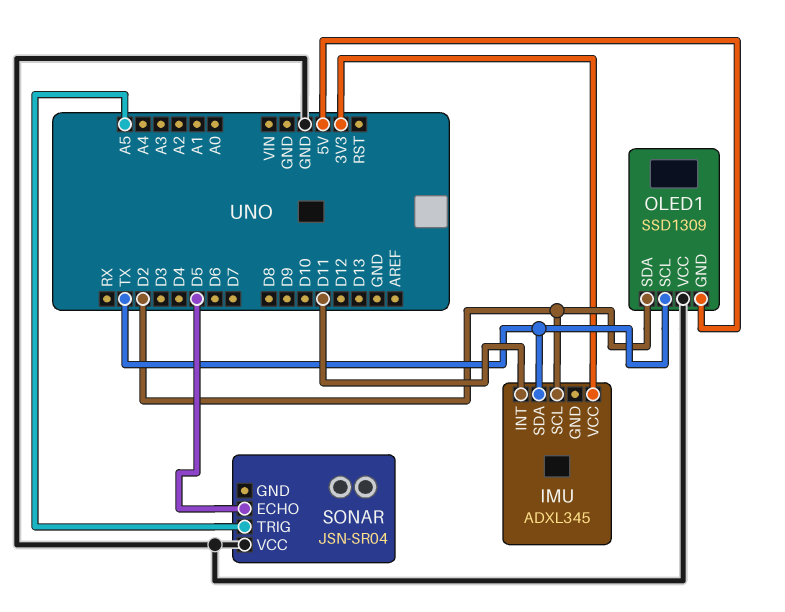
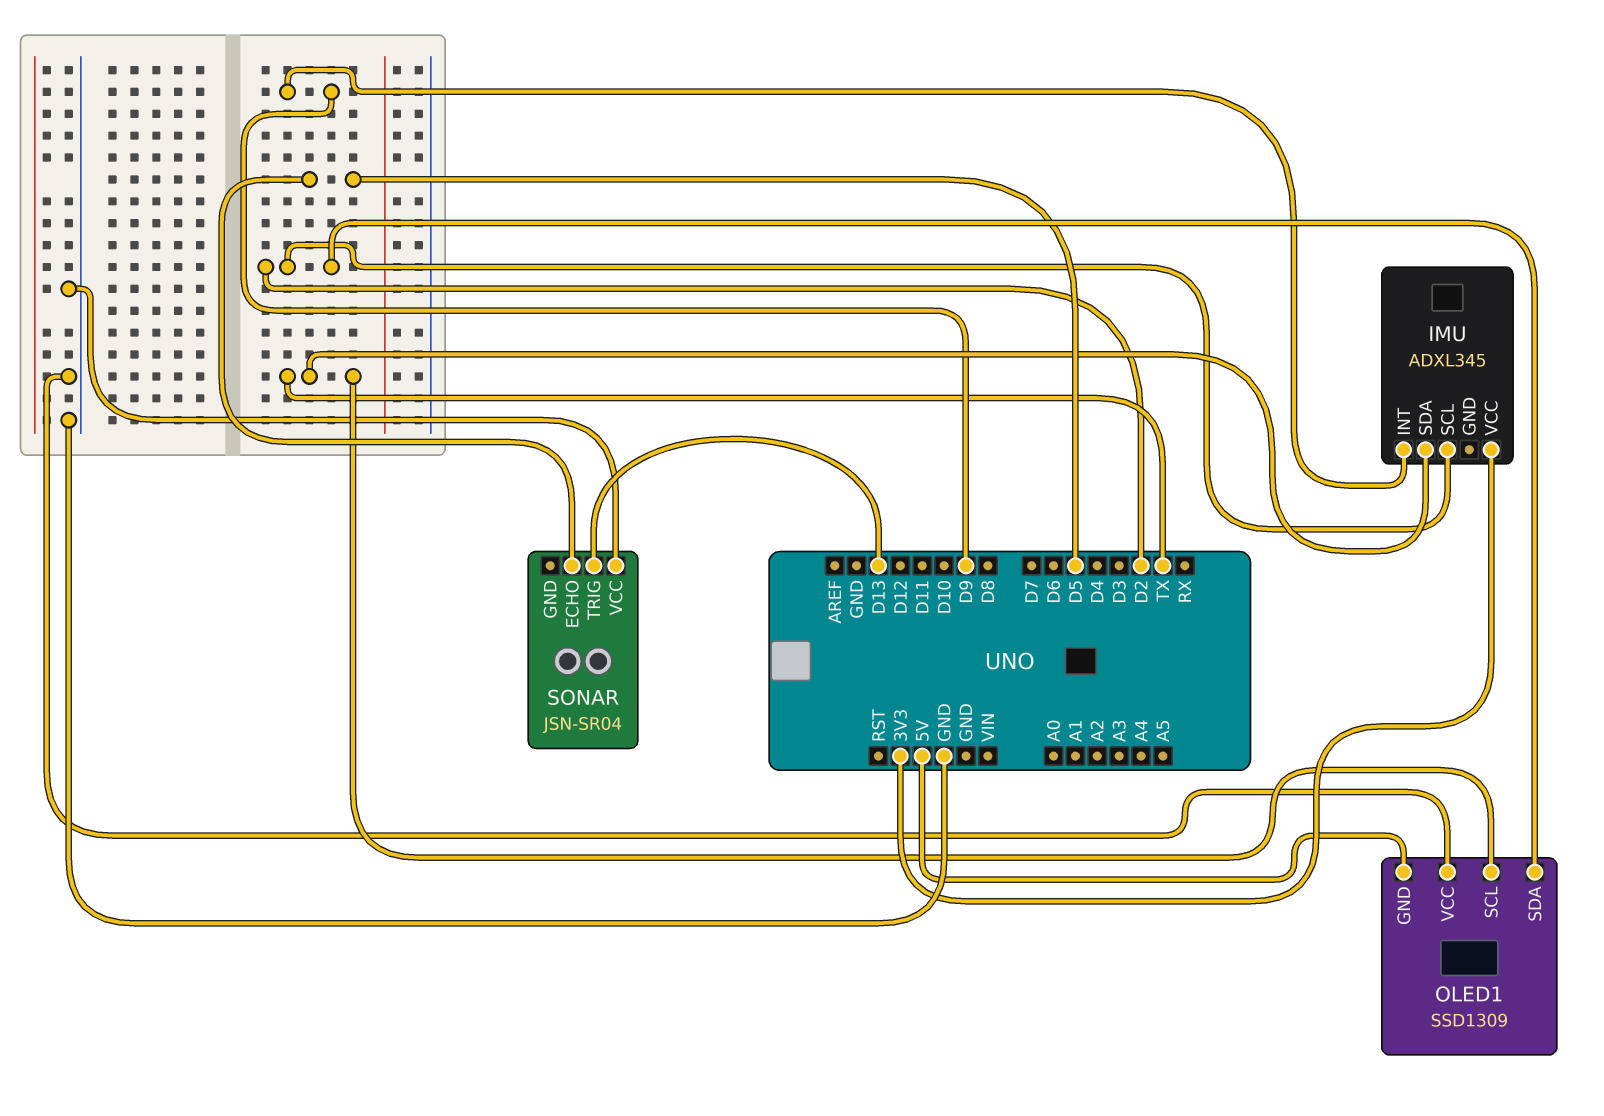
IMU pin INT: D11 -> D9
SONAR pin TRIG: A5 -> D13

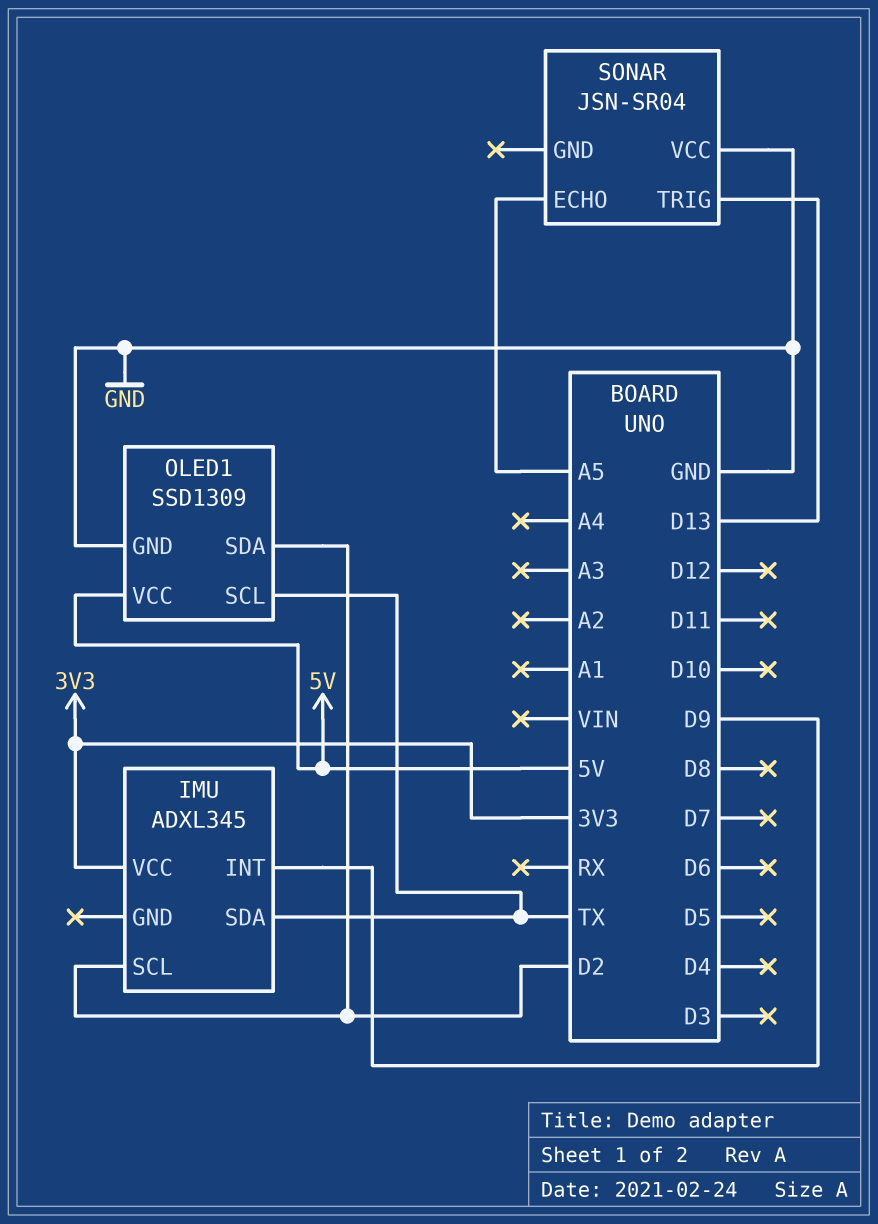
OLED1 pin GND: 5V -> GND
OLED1 pin VCC: GND -> 5V
SONAR pin ECHO: D5 -> A5

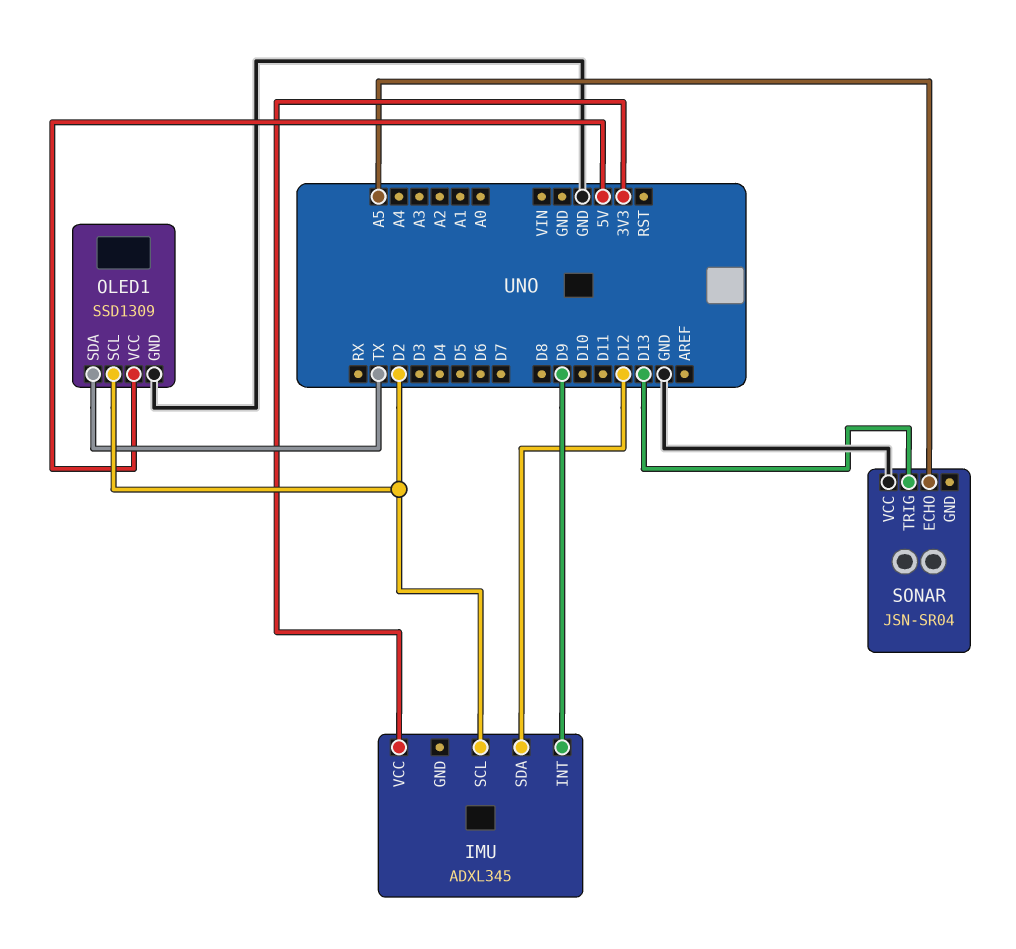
IMU pin SDA: TX -> D12
OLED1 pin SCL: TX -> D2
OLED1 pin SDA: D2 -> TX

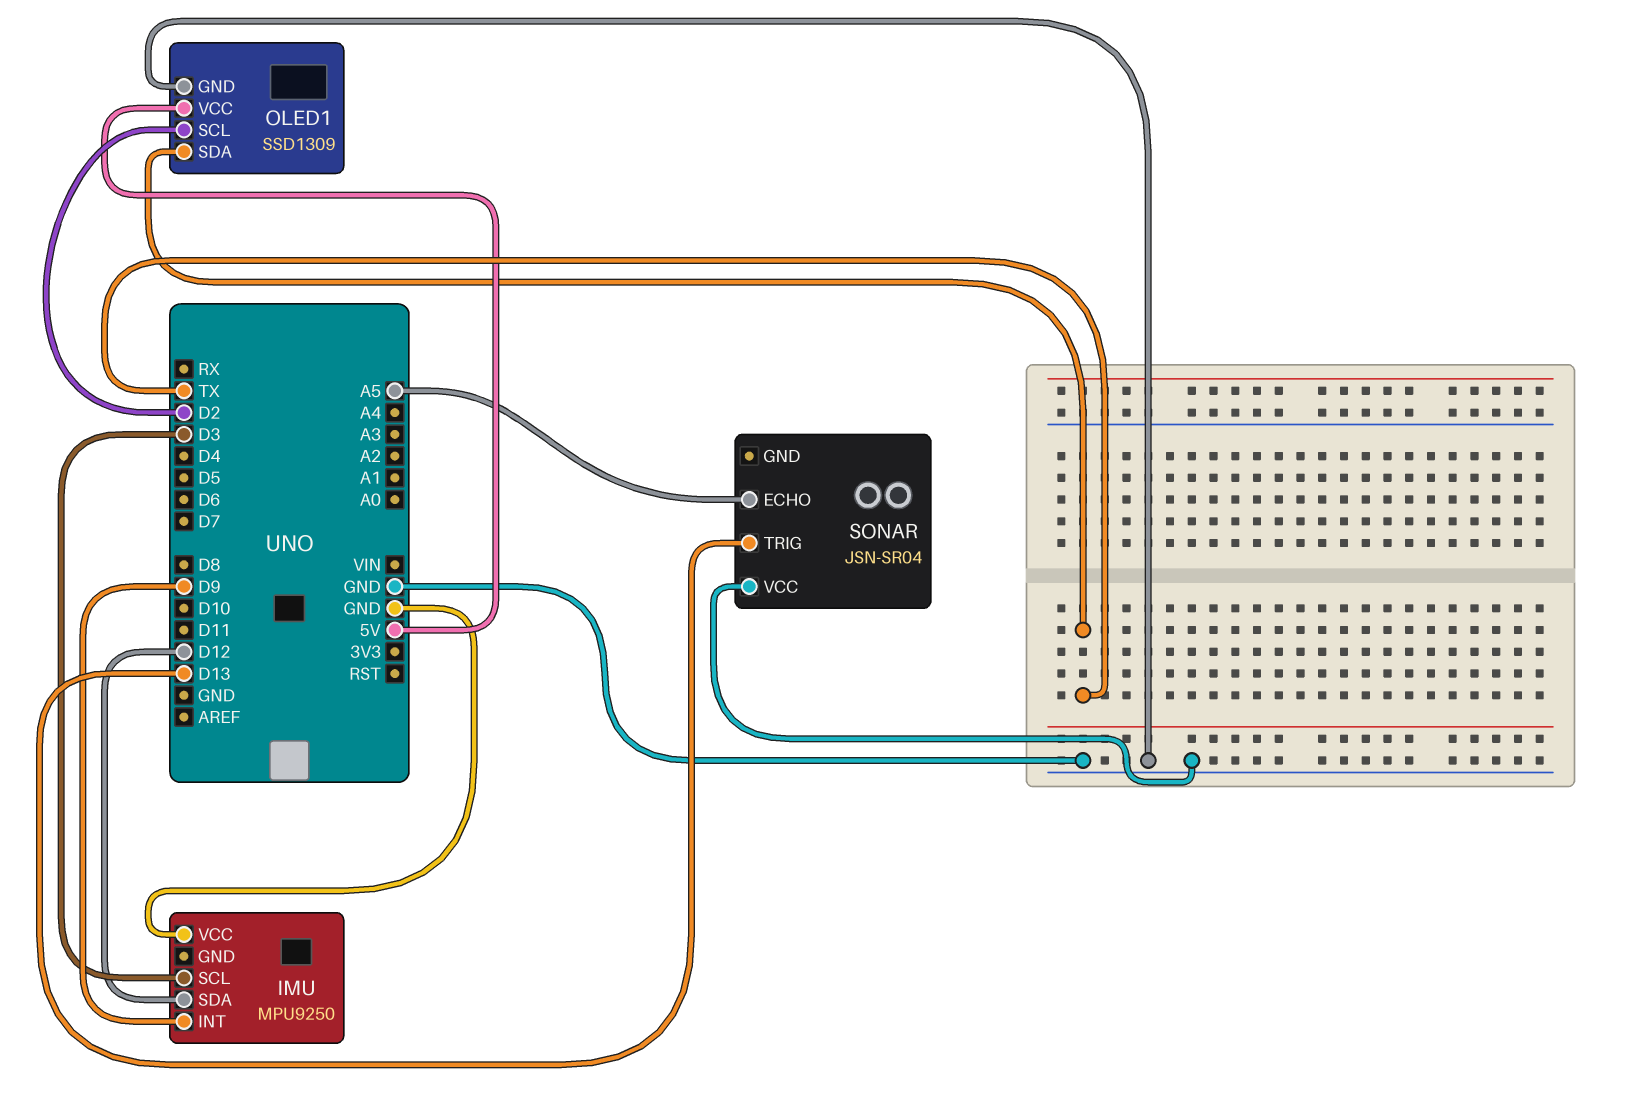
IMU: ADXL345 -> MPU9250
IMU pin SCL: D2 -> D3
IMU pin VCC: 3V3 -> GND

